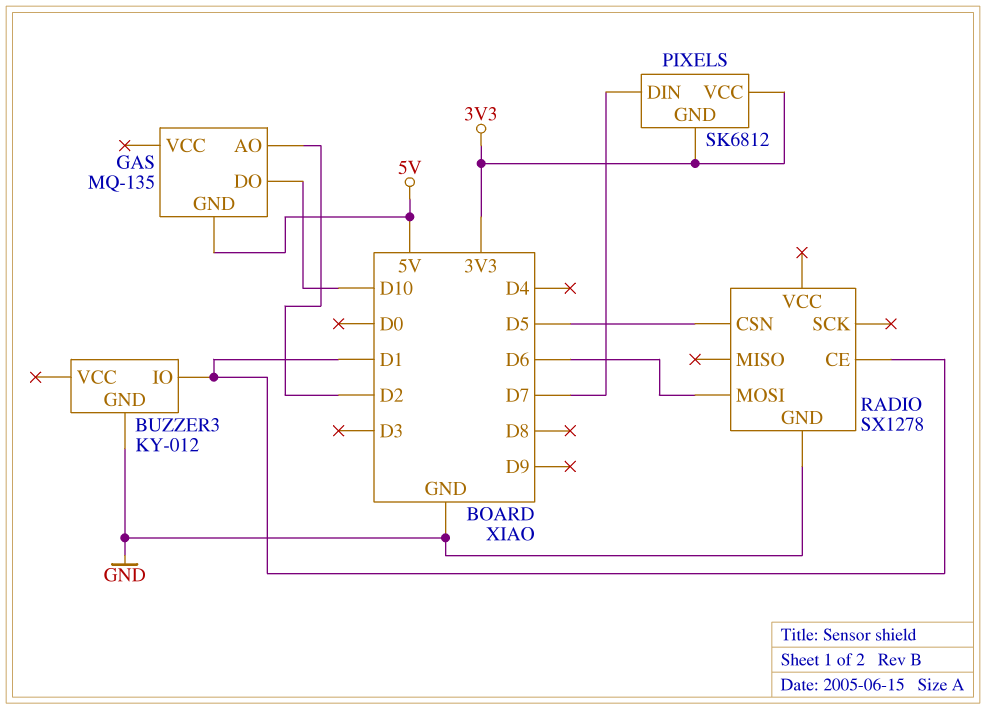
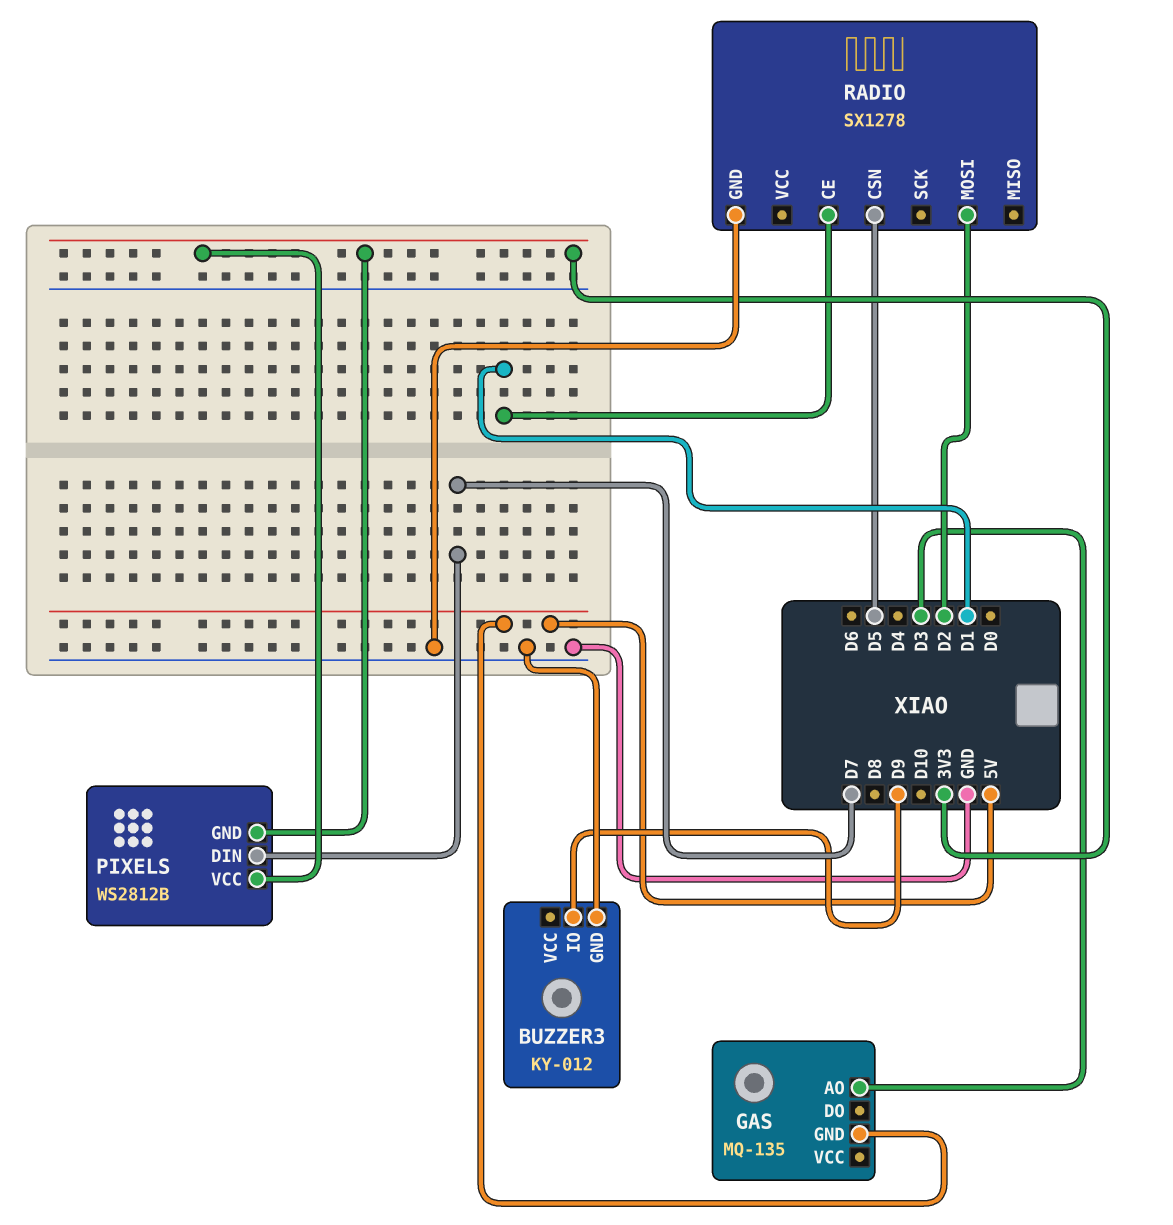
BUZZER3 pin IO: D1 -> D9
GAS pin AO: D2 -> D3
GAS pin DO: D10 -> none
PIXELS: SK6812 -> WS2812B
RADIO pin MOSI: D6 -> D2

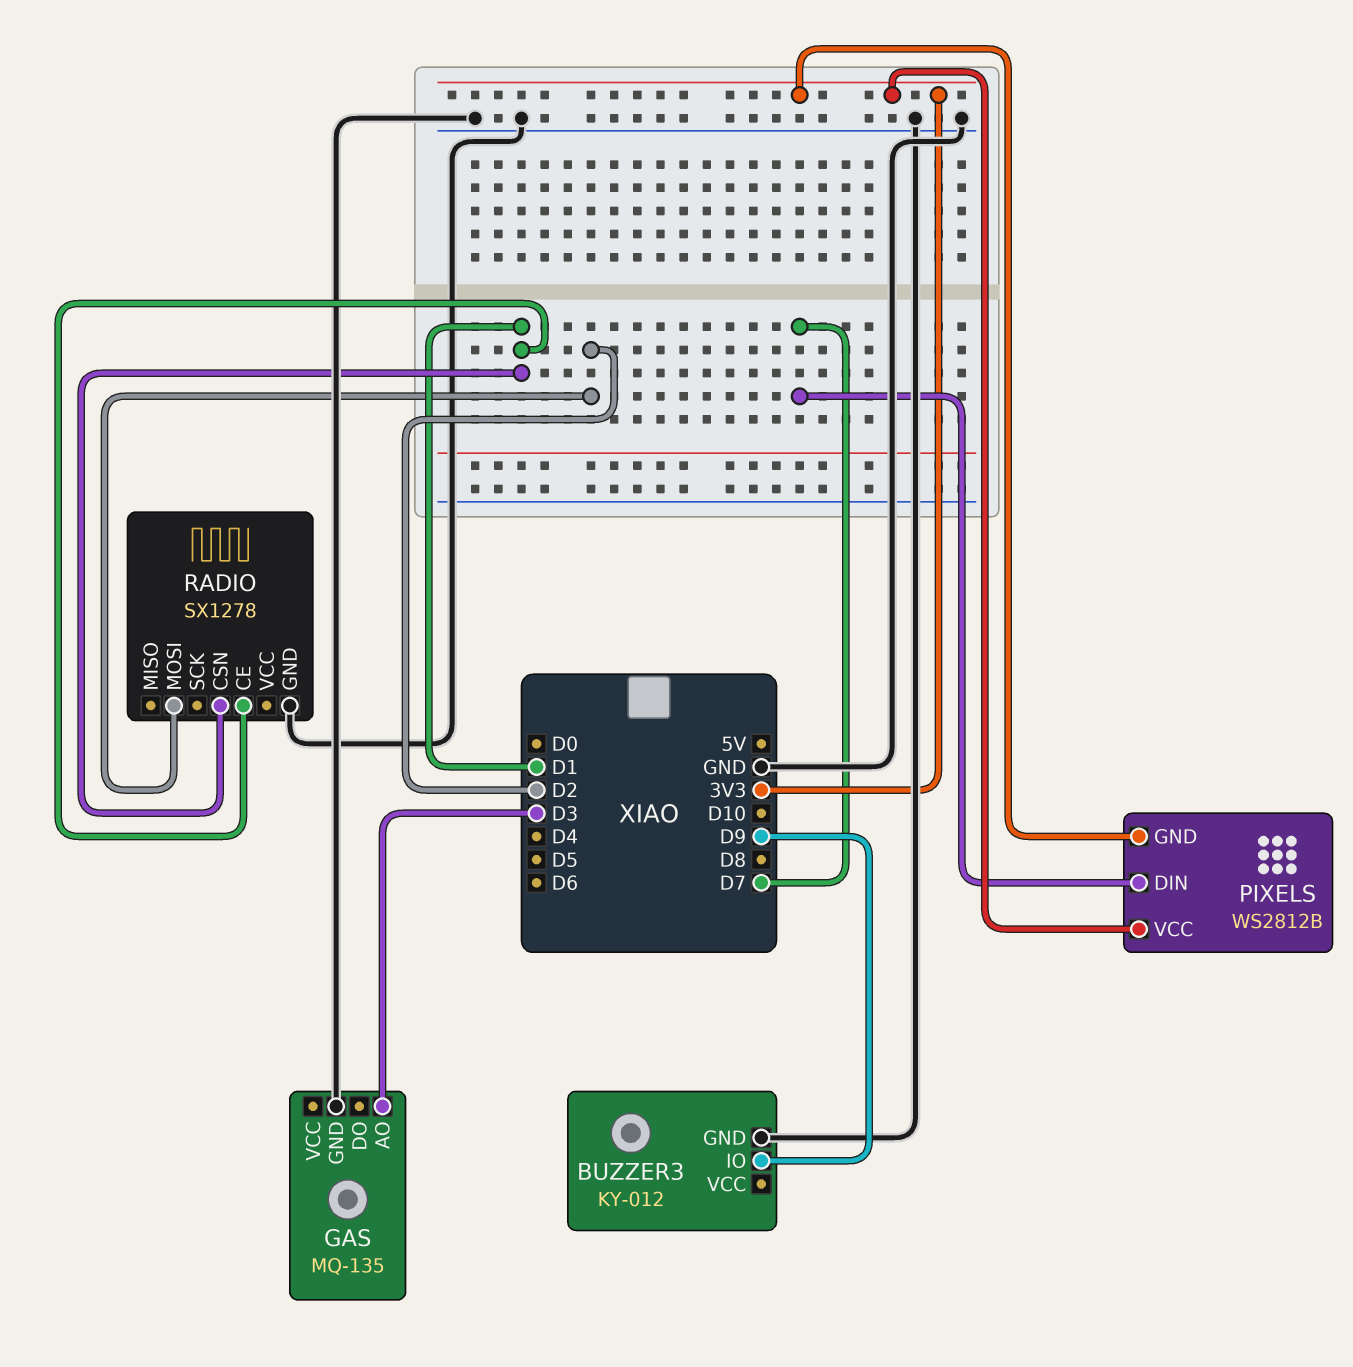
GAS pin GND: 5V -> GND
RADIO pin CSN: D5 -> D1

